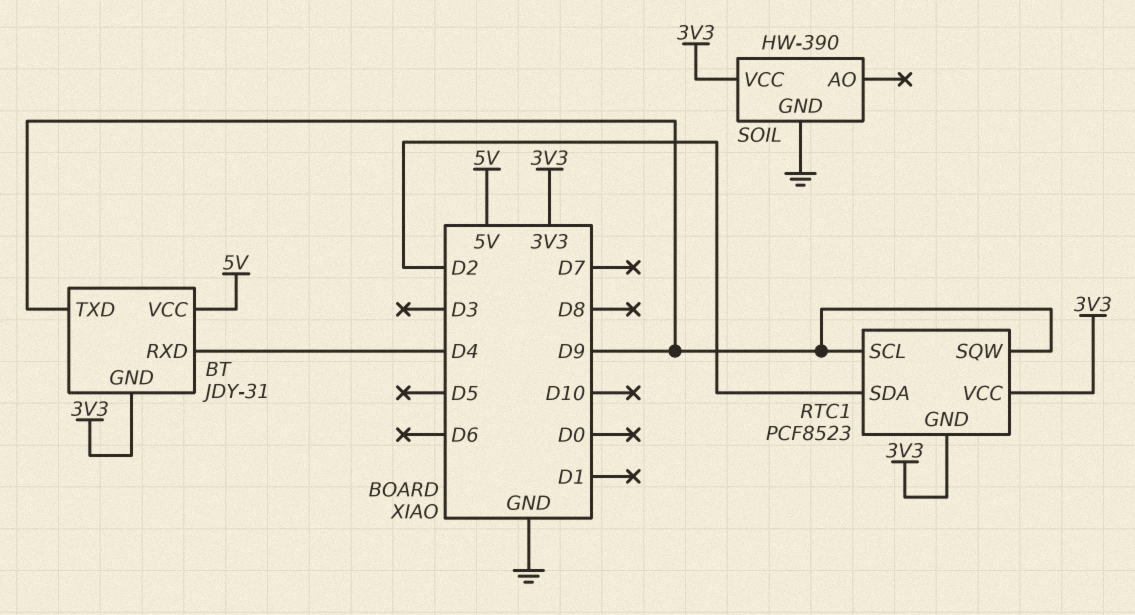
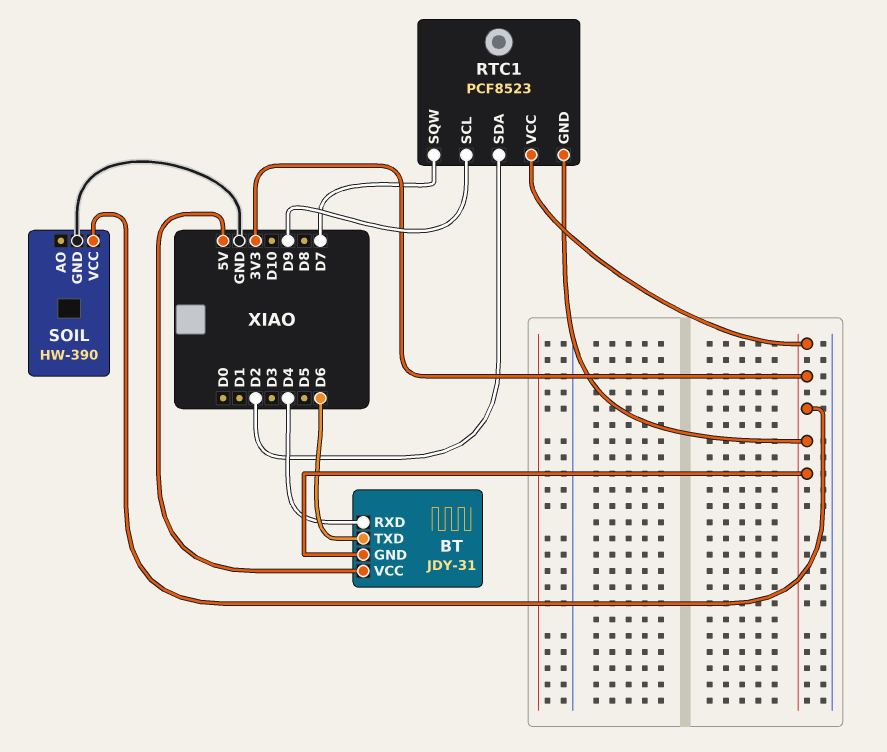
BT pin TXD: D9 -> D6
RTC1 pin SQW: D9 -> D7

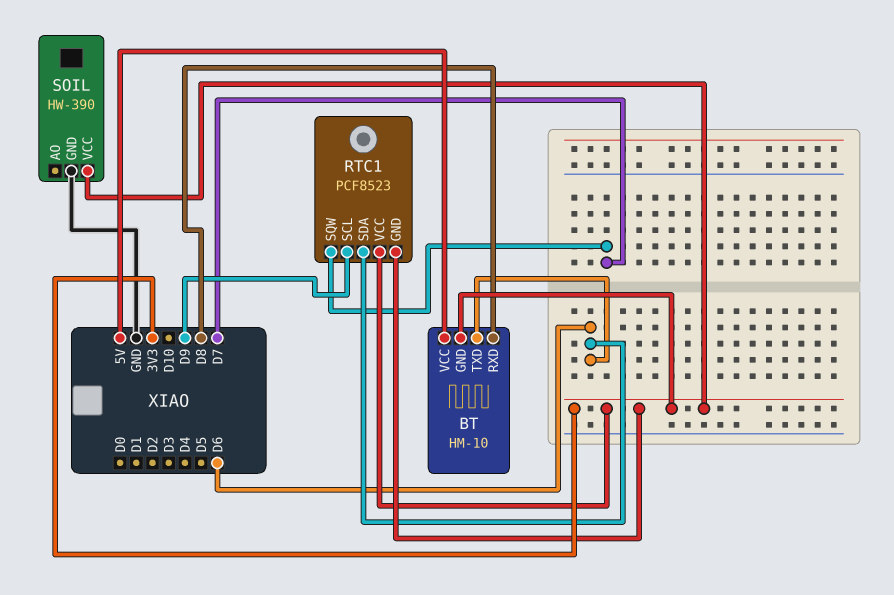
BT: JDY-31 -> HM-10
BT pin RXD: D4 -> D8
RTC1 pin SDA: D2 -> D6

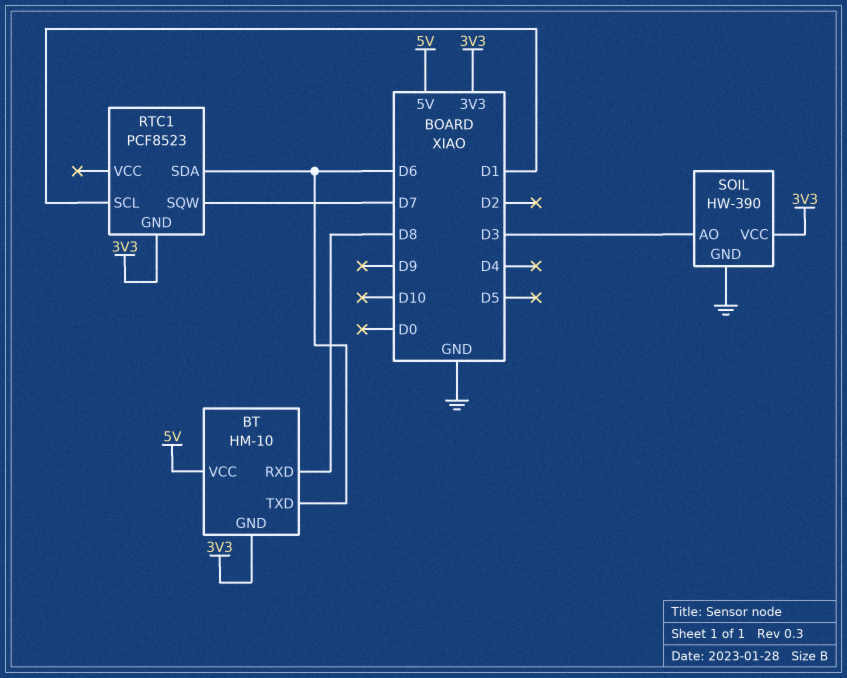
RTC1 pin SCL: D9 -> D1
RTC1 pin VCC: 3V3 -> none
SOIL pin AO: none -> D3

